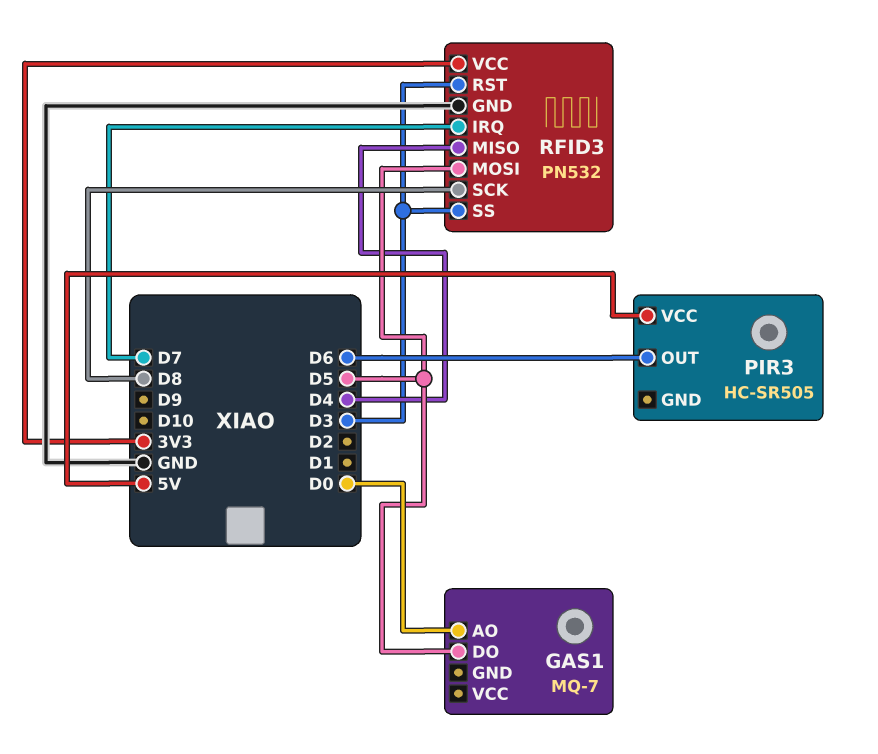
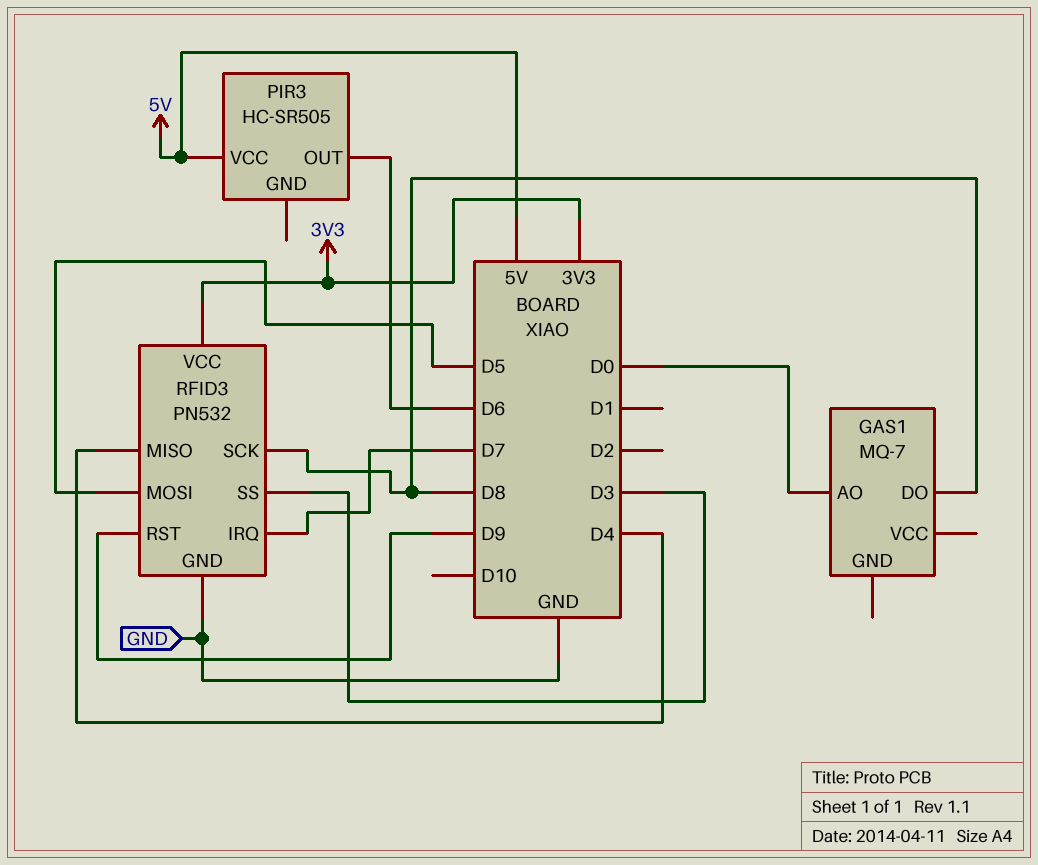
GAS1 pin DO: D5 -> D8
RFID3 pin RST: D3 -> D9

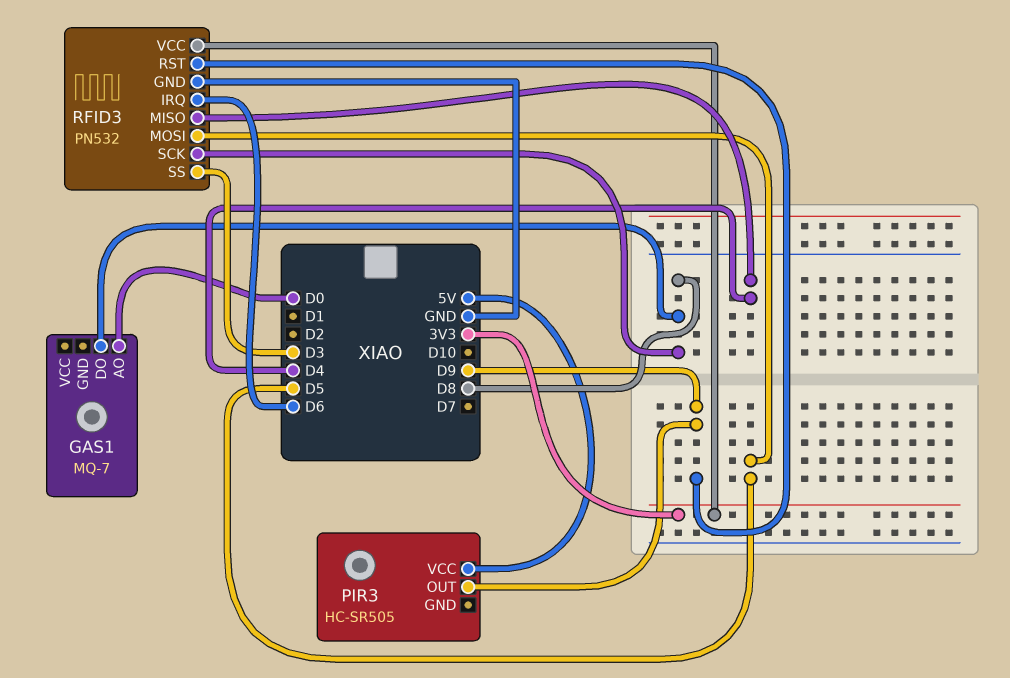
PIR3 pin OUT: D6 -> D9
RFID3 pin IRQ: D7 -> D6

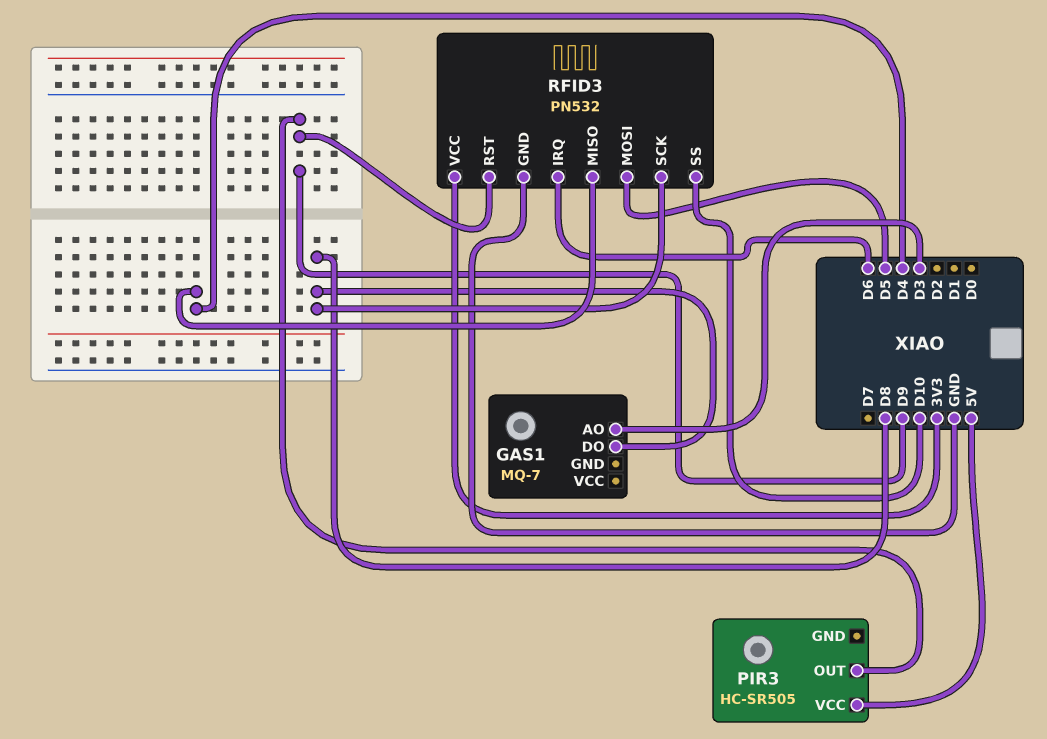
GAS1 pin AO: D0 -> D3
RFID3 pin SS: D3 -> D10

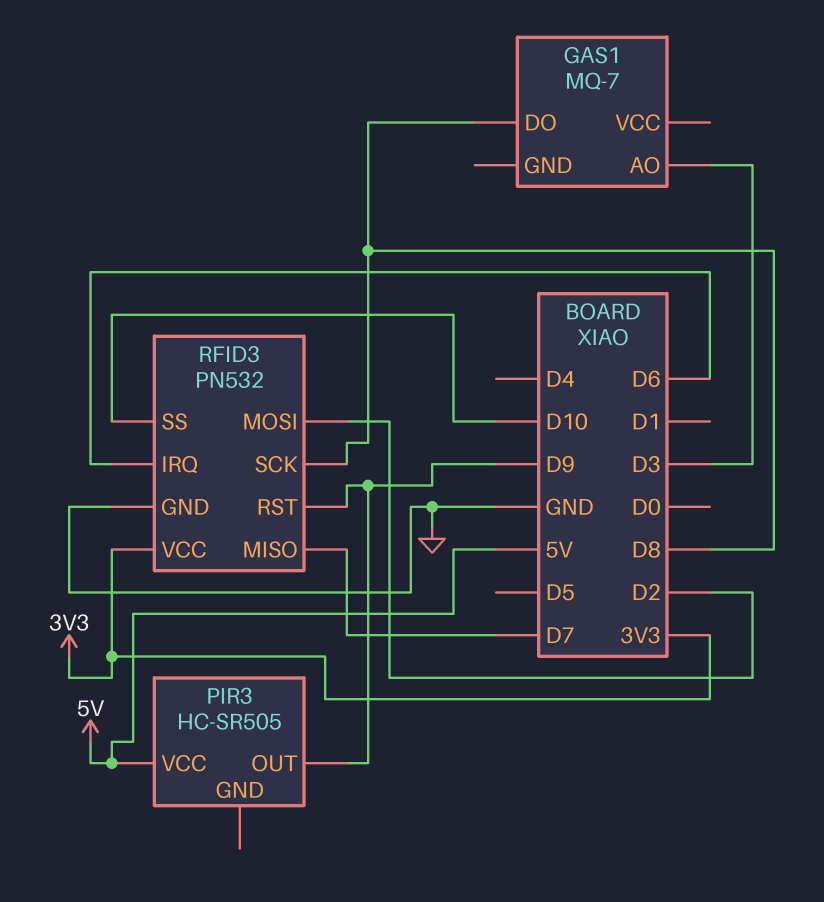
RFID3 pin MISO: D4 -> D7
RFID3 pin MOSI: D5 -> D2

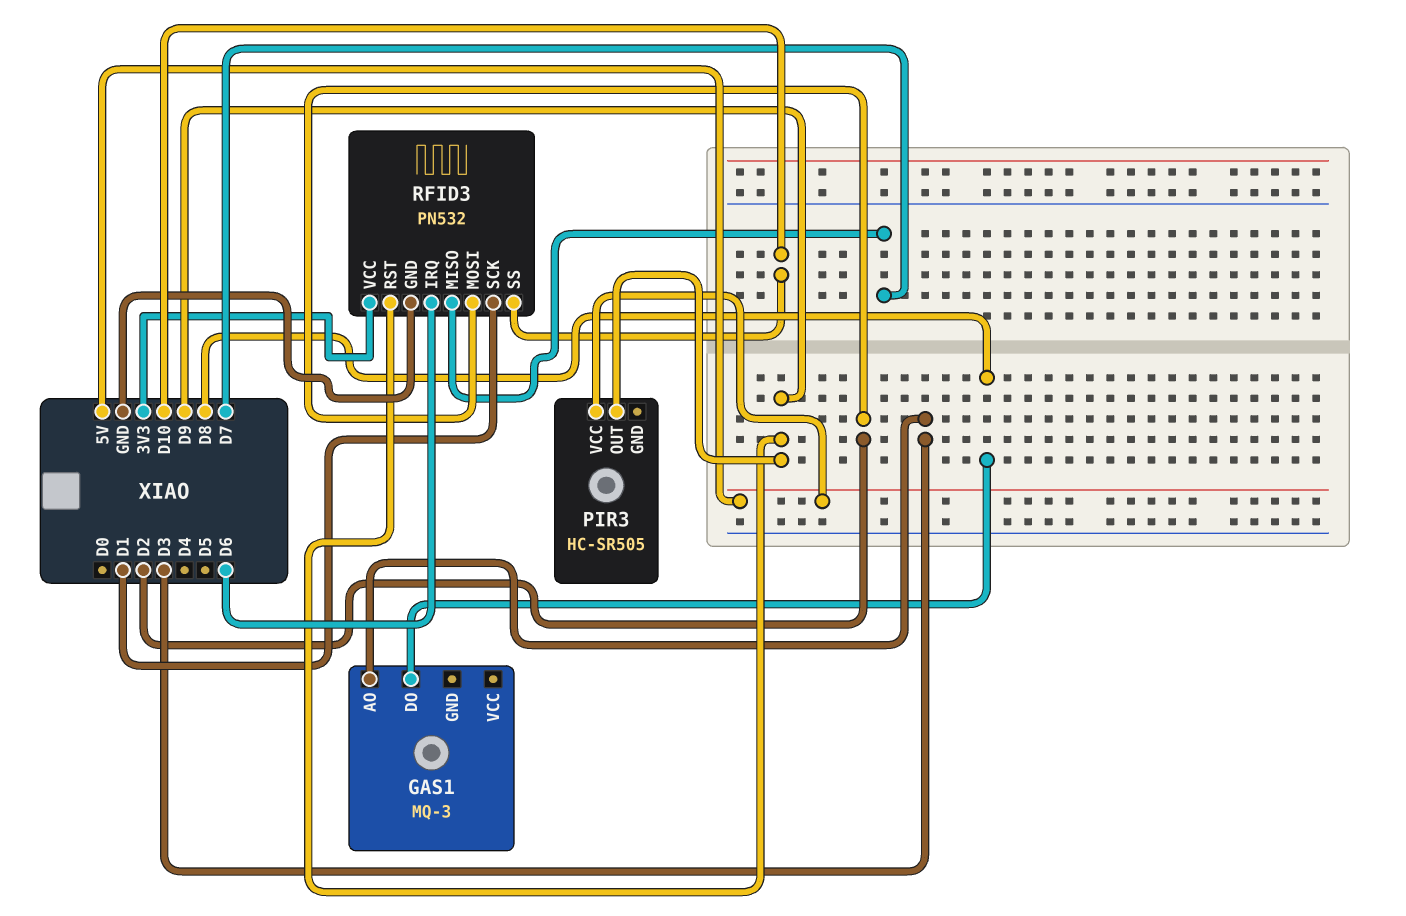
GAS1: MQ-7 -> MQ-3
RFID3 pin SCK: D8 -> D1

